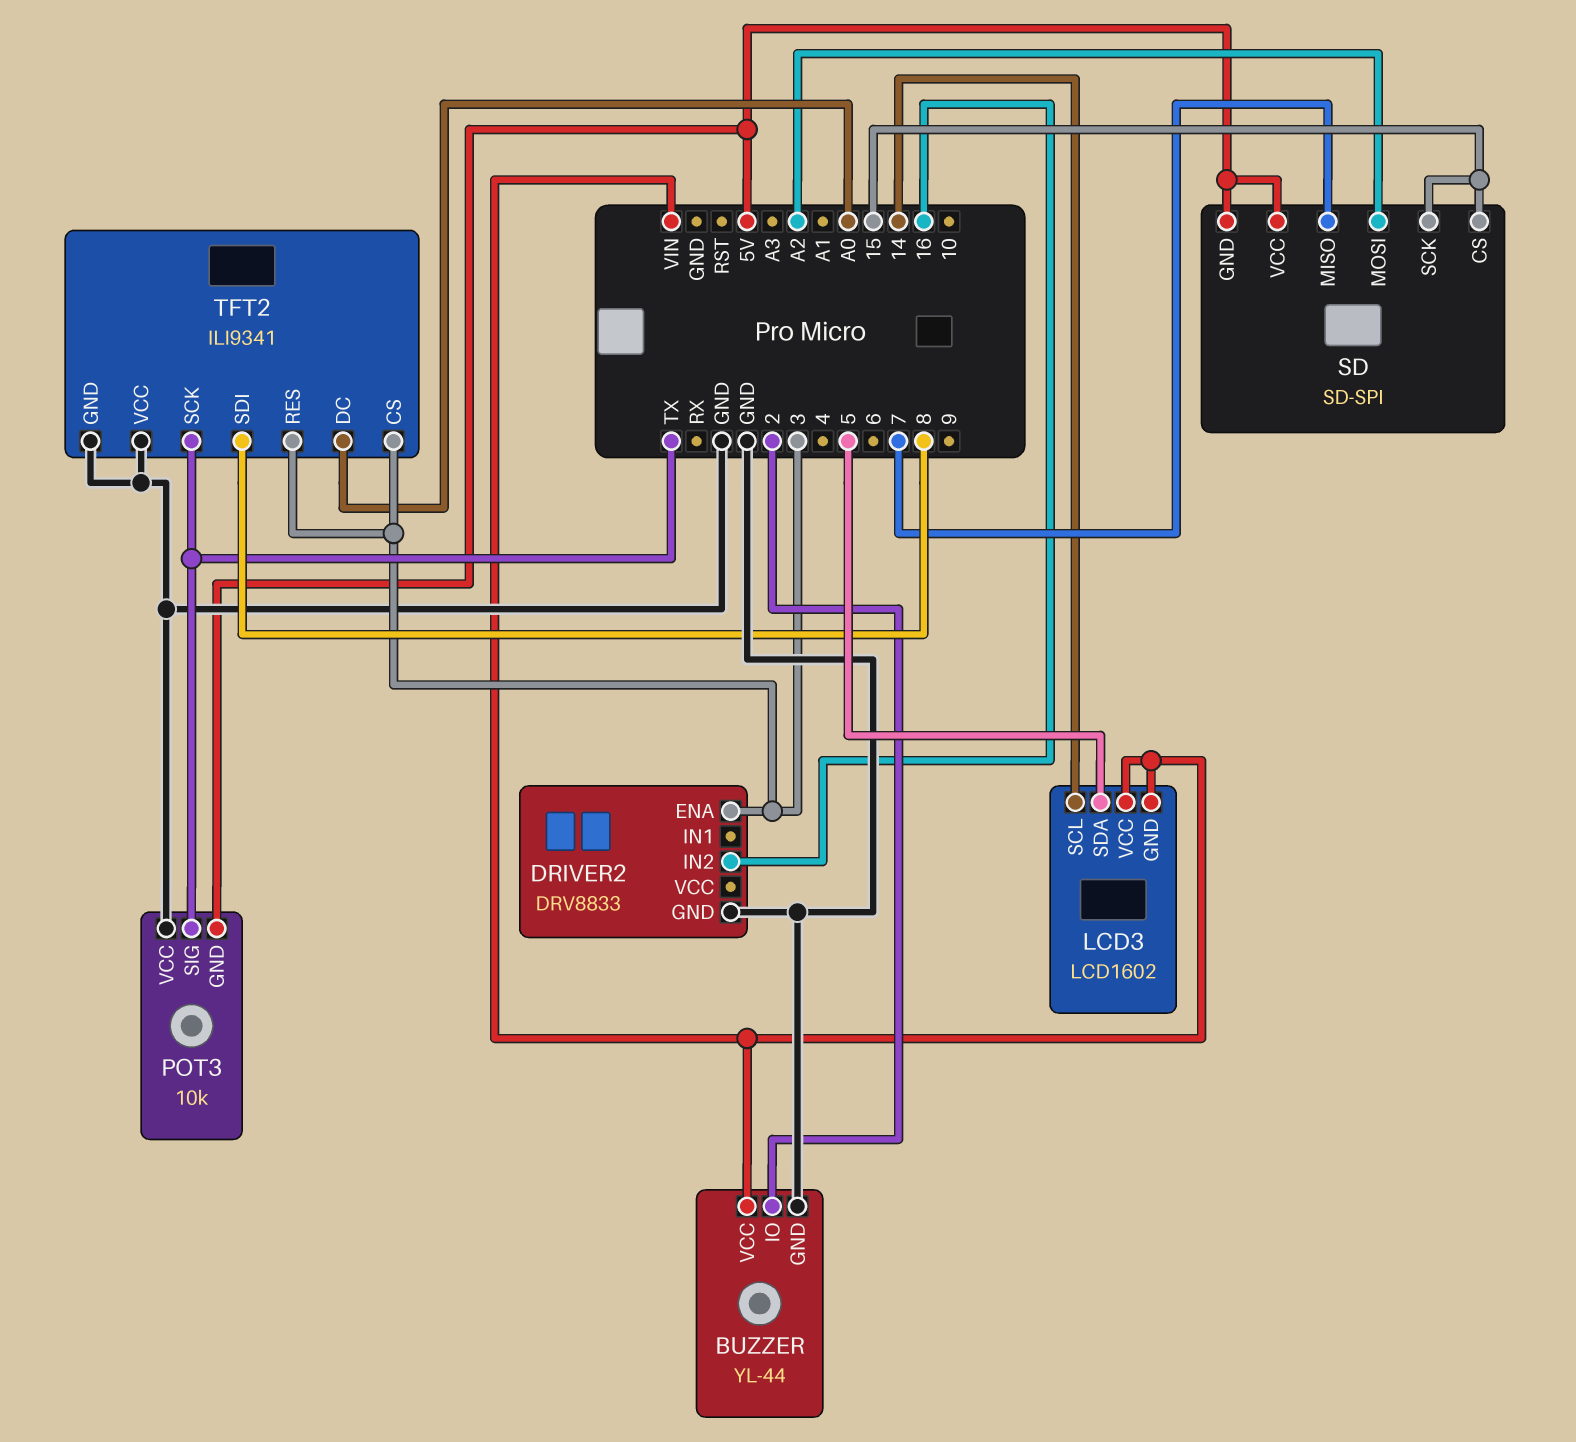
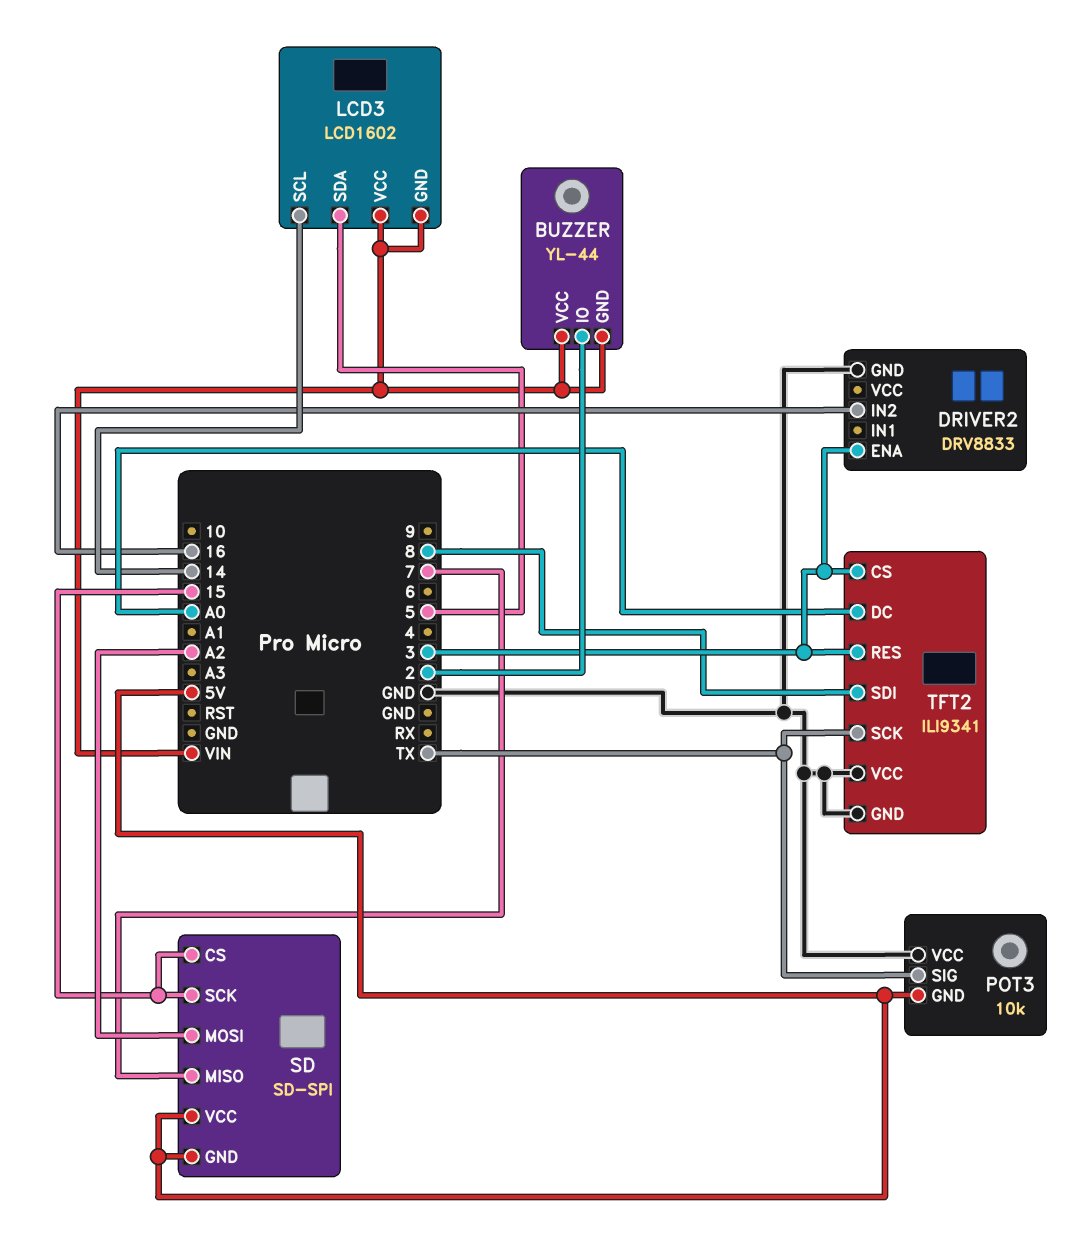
BUZZER pin GND: GND -> VIN

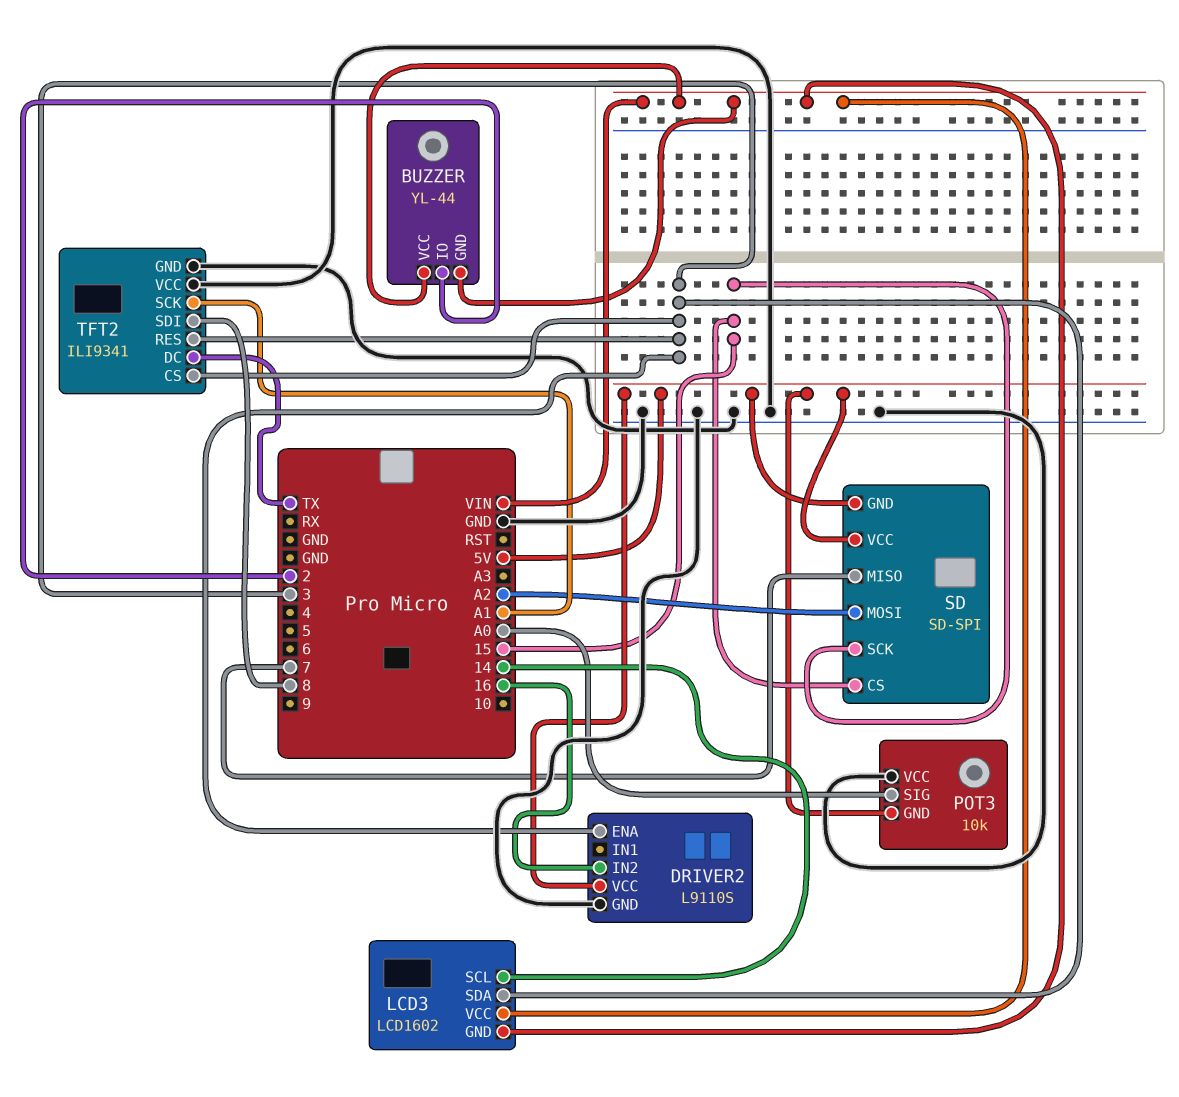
DRIVER2: DRV8833 -> L9110S
DRIVER2 pin VCC: none -> 5V
LCD3 pin SDA: 5 -> 3
POT3 pin SIG: TX -> A0
TFT2 pin DC: A0 -> TX
TFT2 pin SCK: TX -> A1

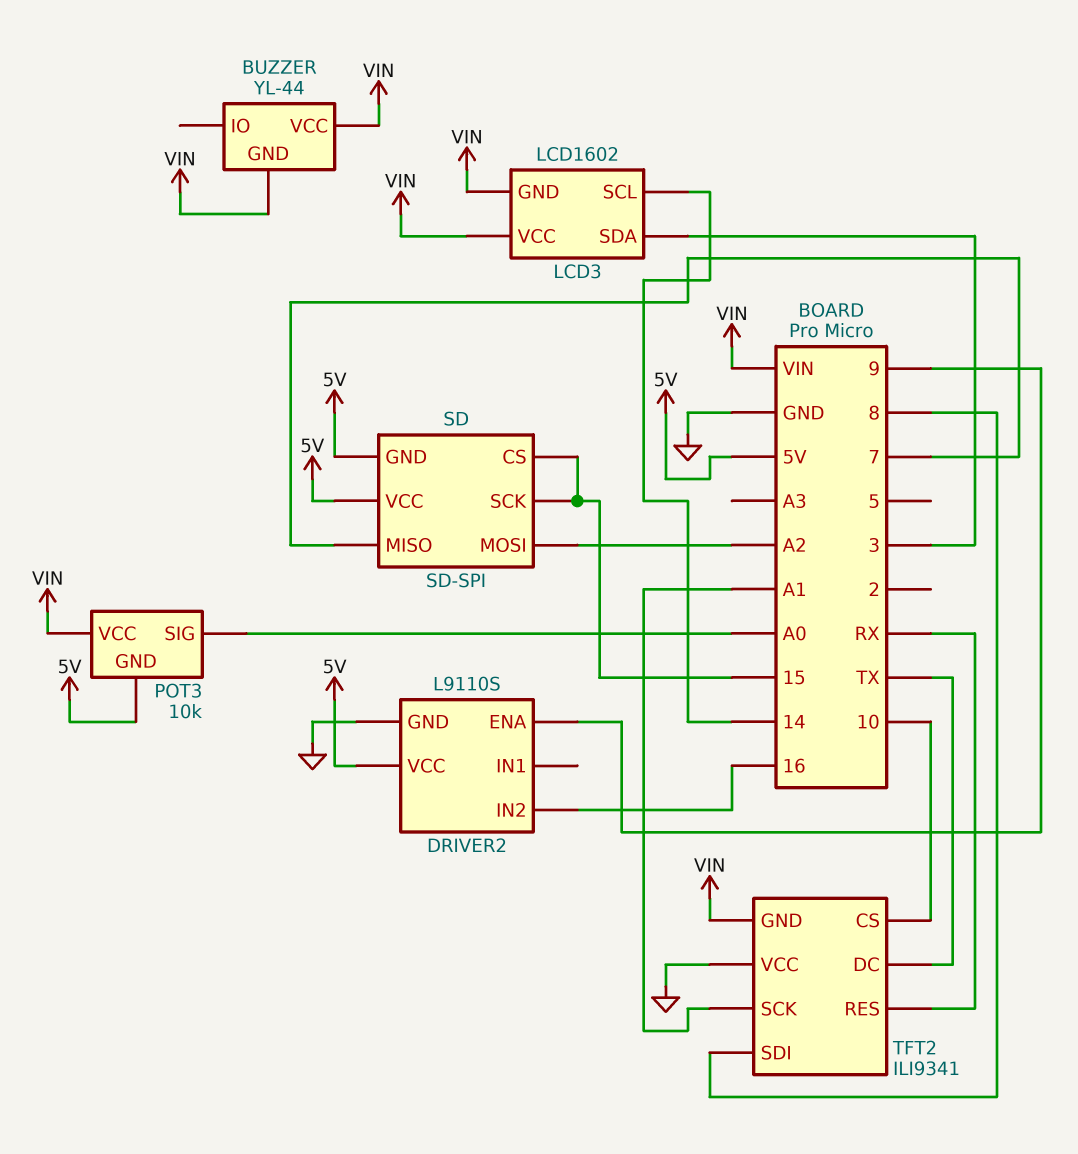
BUZZER pin IO: 2 -> none
DRIVER2 pin ENA: 3 -> 9
POT3 pin VCC: GND -> VIN
TFT2 pin CS: 3 -> 10
TFT2 pin GND: GND -> VIN
TFT2 pin RES: 3 -> RX

